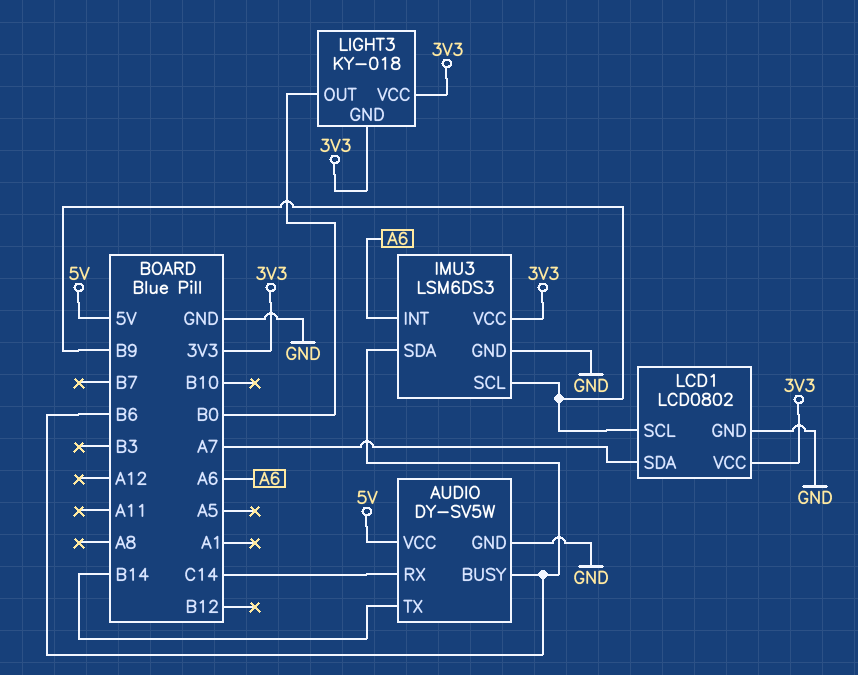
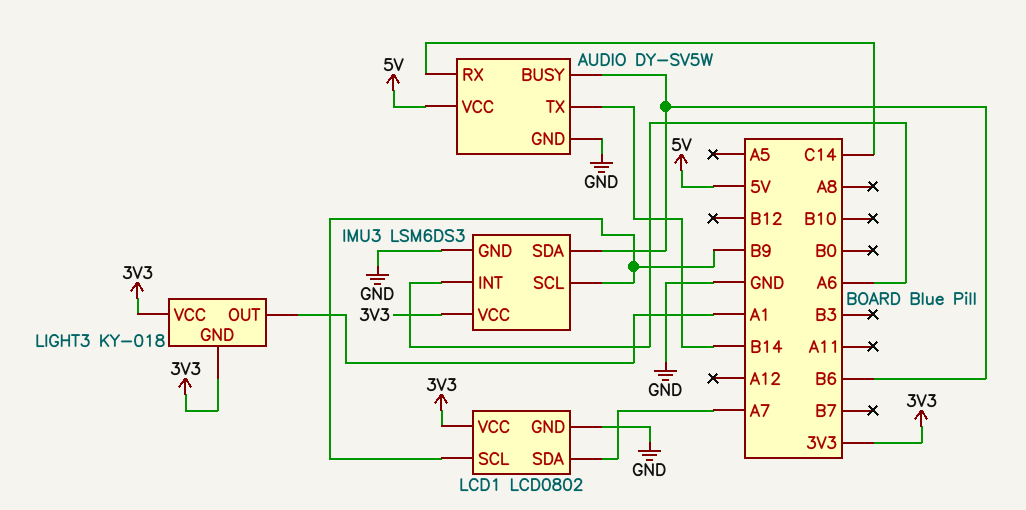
LIGHT3 pin OUT: B0 -> A1

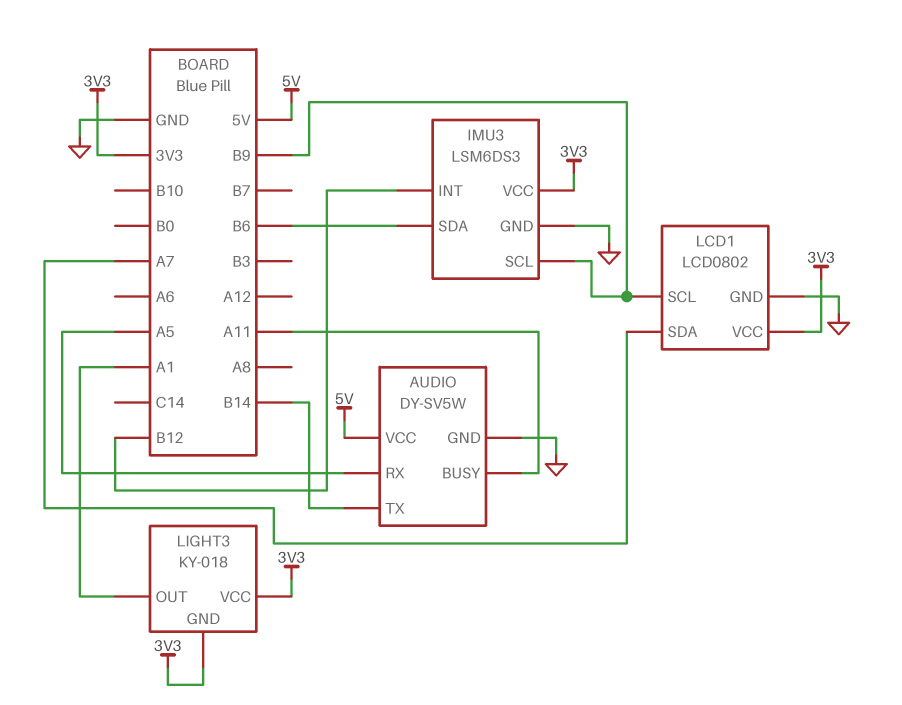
AUDIO pin BUSY: B6 -> A11
AUDIO pin RX: C14 -> A5
IMU3 pin INT: A6 -> B12

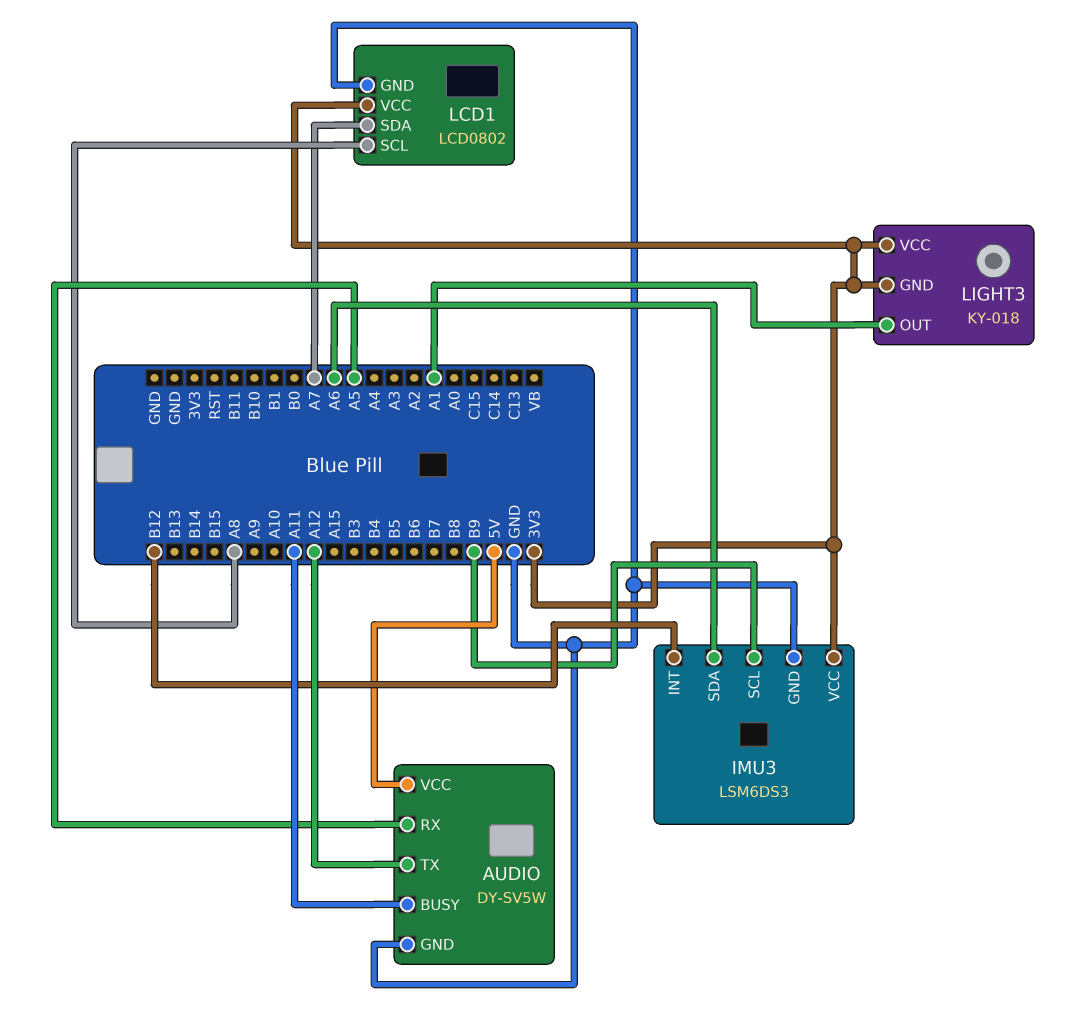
AUDIO pin TX: B14 -> A12
IMU3 pin SDA: B6 -> A6
LCD1 pin SCL: B9 -> A8

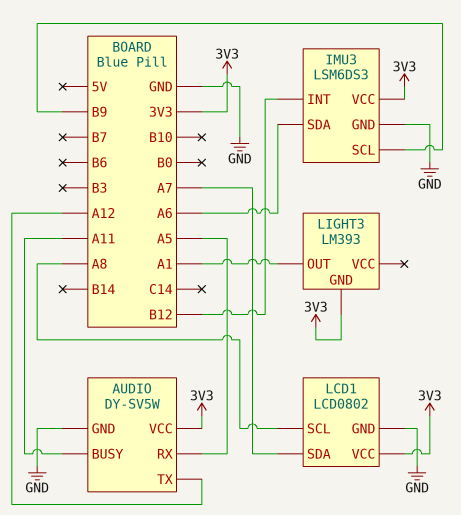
AUDIO pin VCC: 5V -> 3V3
LIGHT3: KY-018 -> LM393
LIGHT3 pin VCC: 3V3 -> none

